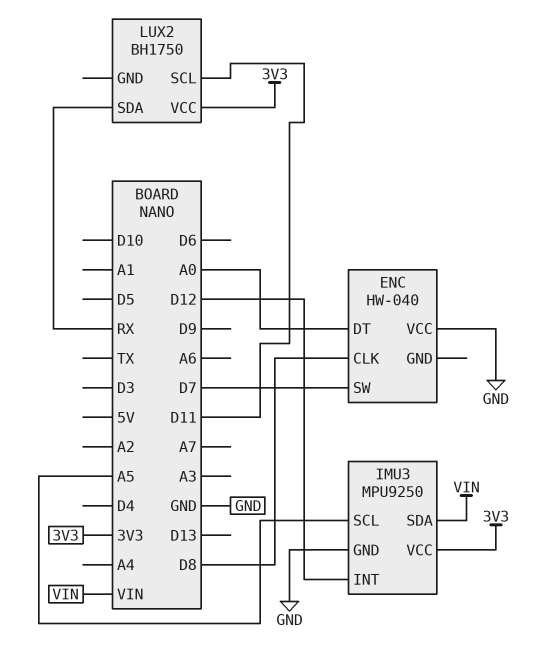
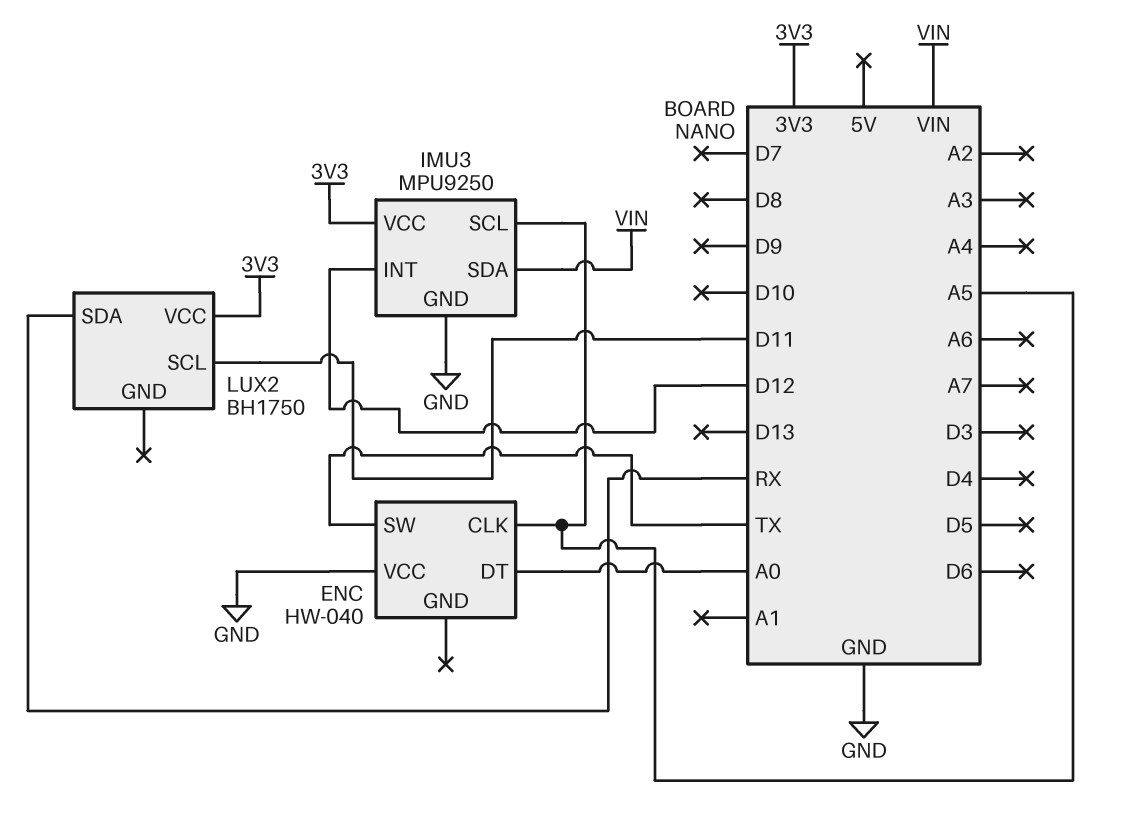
ENC pin CLK: D8 -> A5
ENC pin SW: D7 -> TX

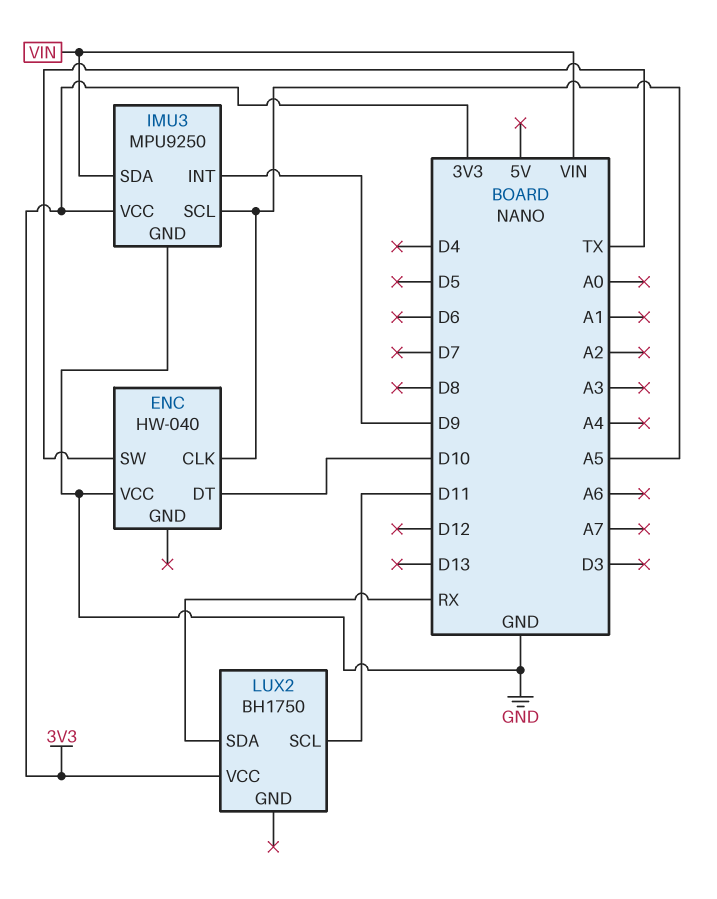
ENC pin DT: A0 -> D10
IMU3 pin INT: D12 -> D9

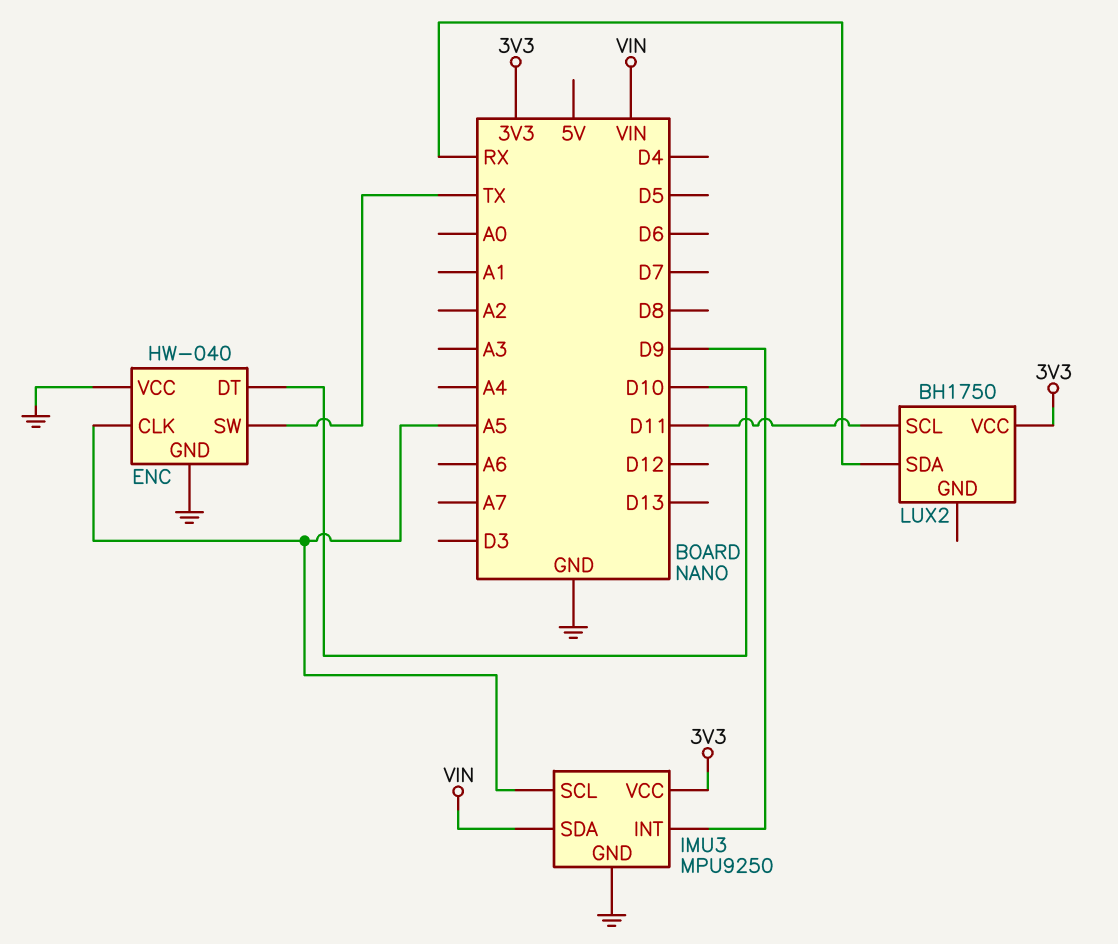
ENC pin GND: none -> GND

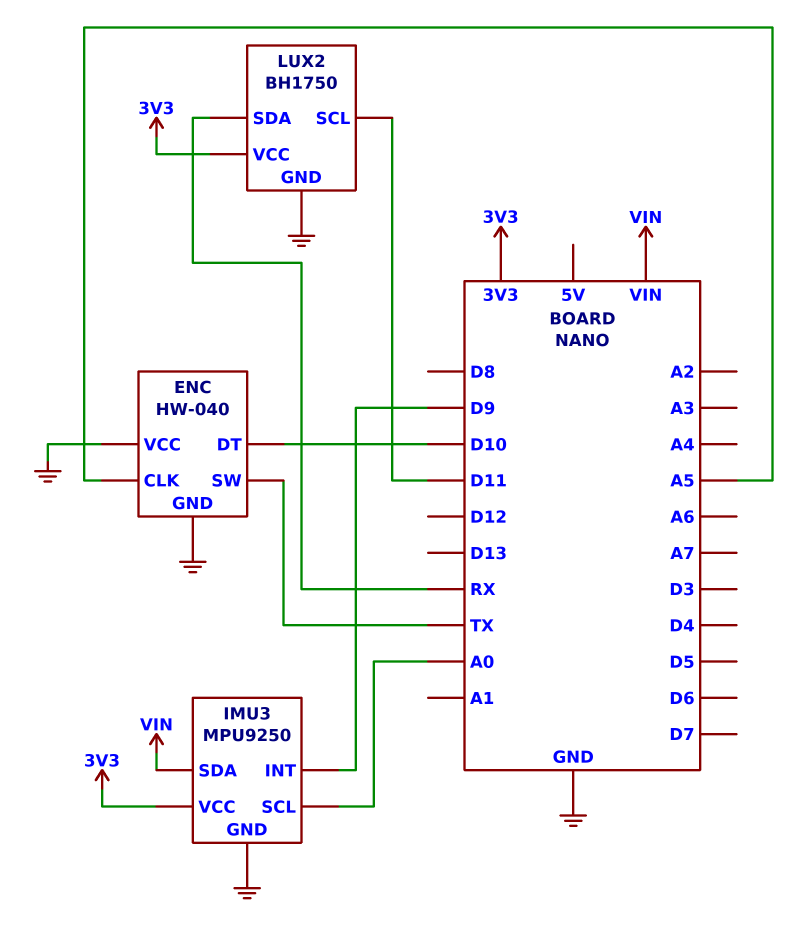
IMU3 pin SCL: A5 -> A0
LUX2 pin GND: none -> GND

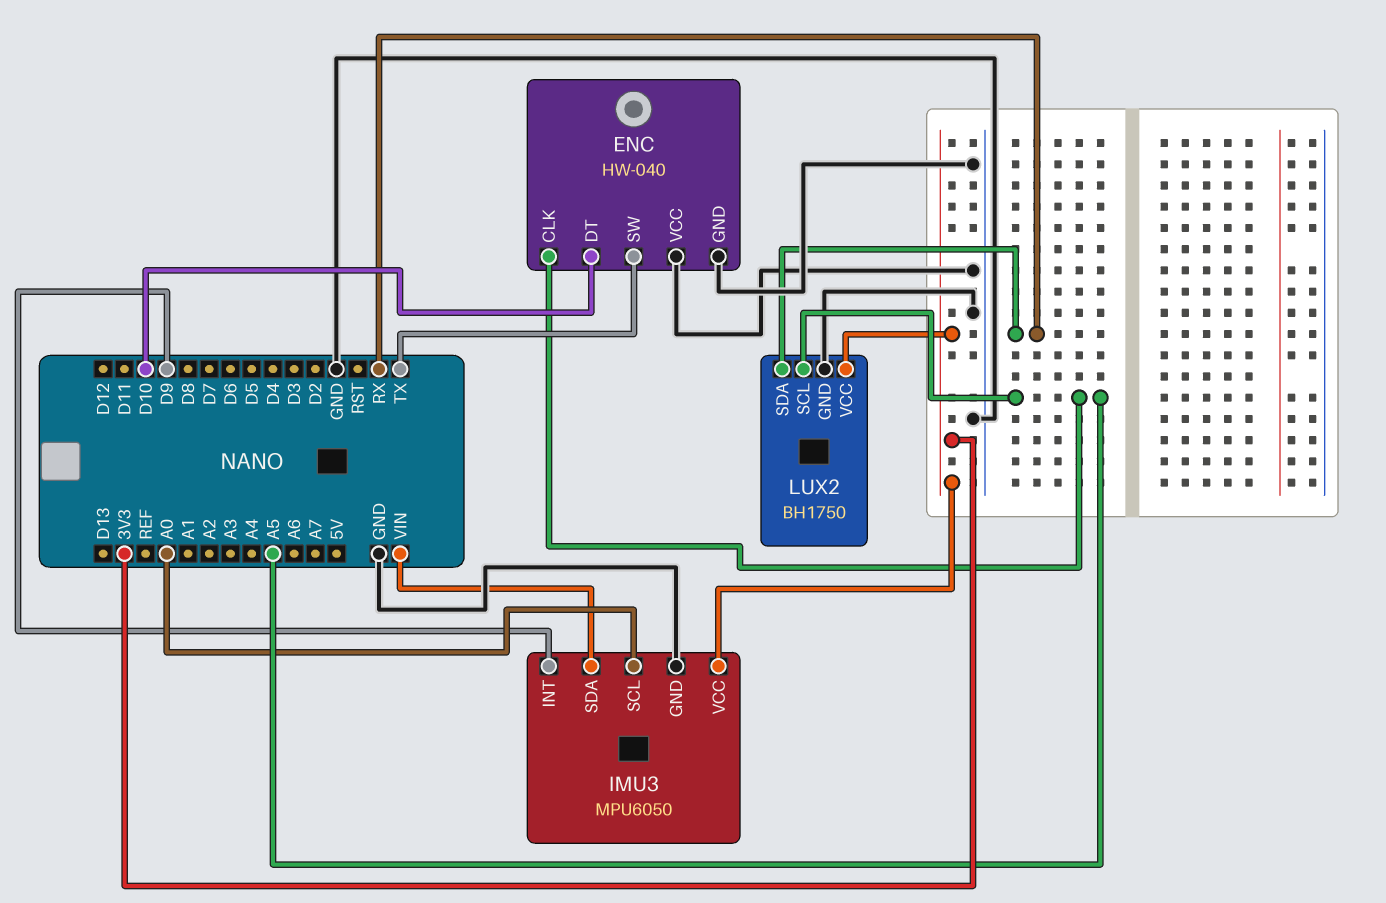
IMU3: MPU9250 -> MPU6050
LUX2 pin SCL: D11 -> A5

